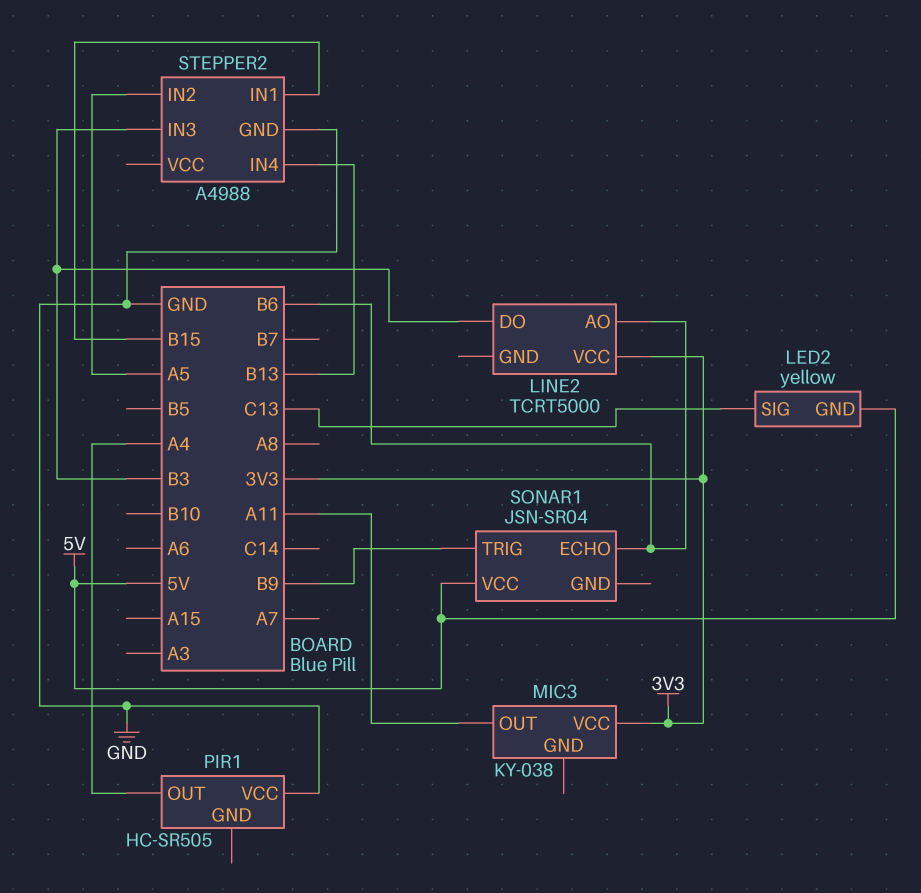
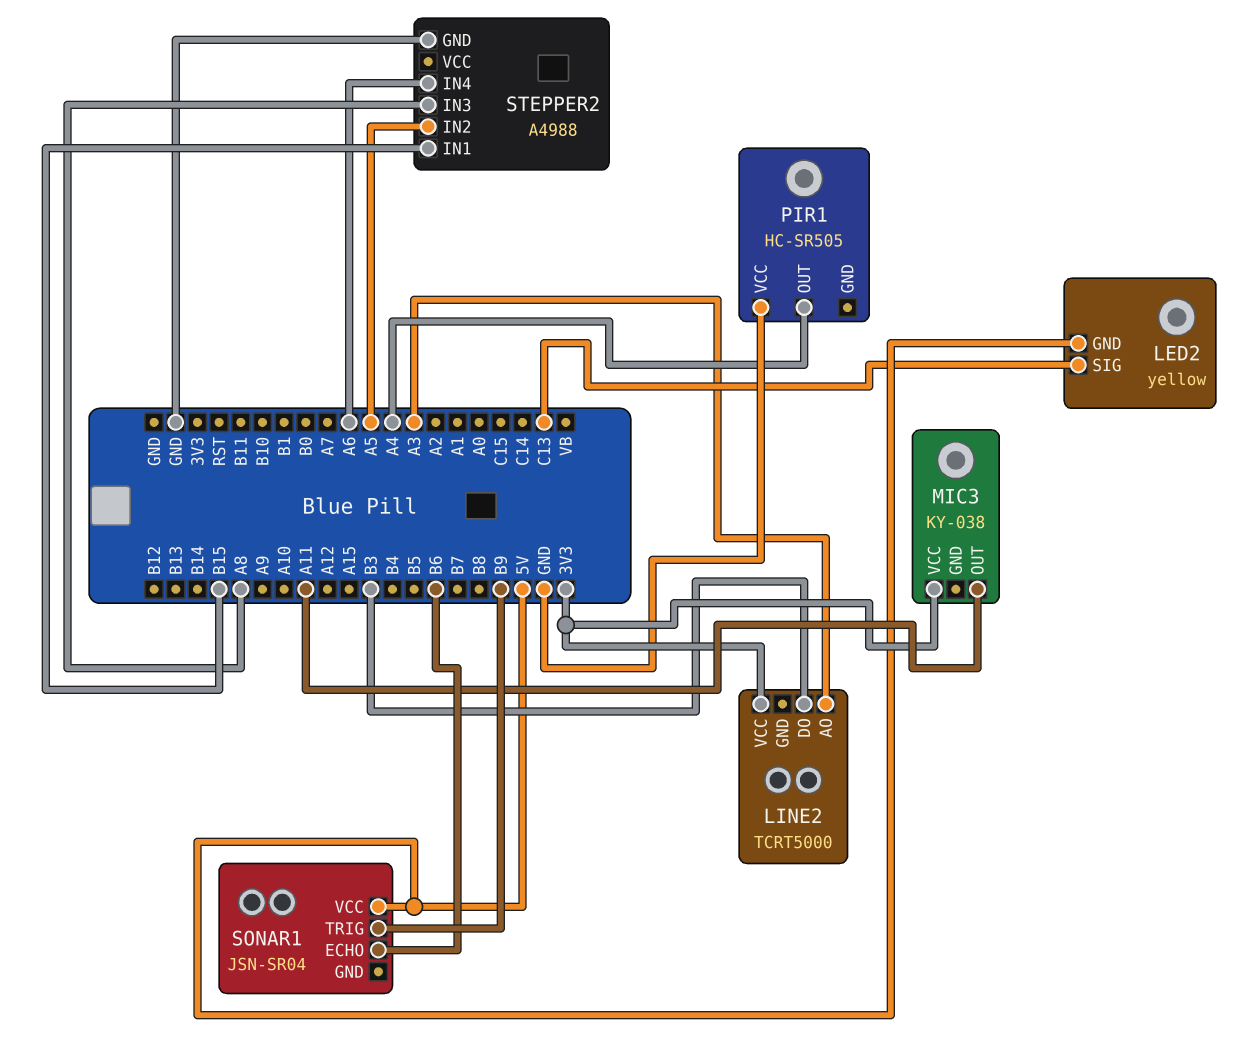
LINE2 pin AO: B6 -> A3
STEPPER2 pin IN3: B3 -> A8
STEPPER2 pin IN4: B13 -> A6

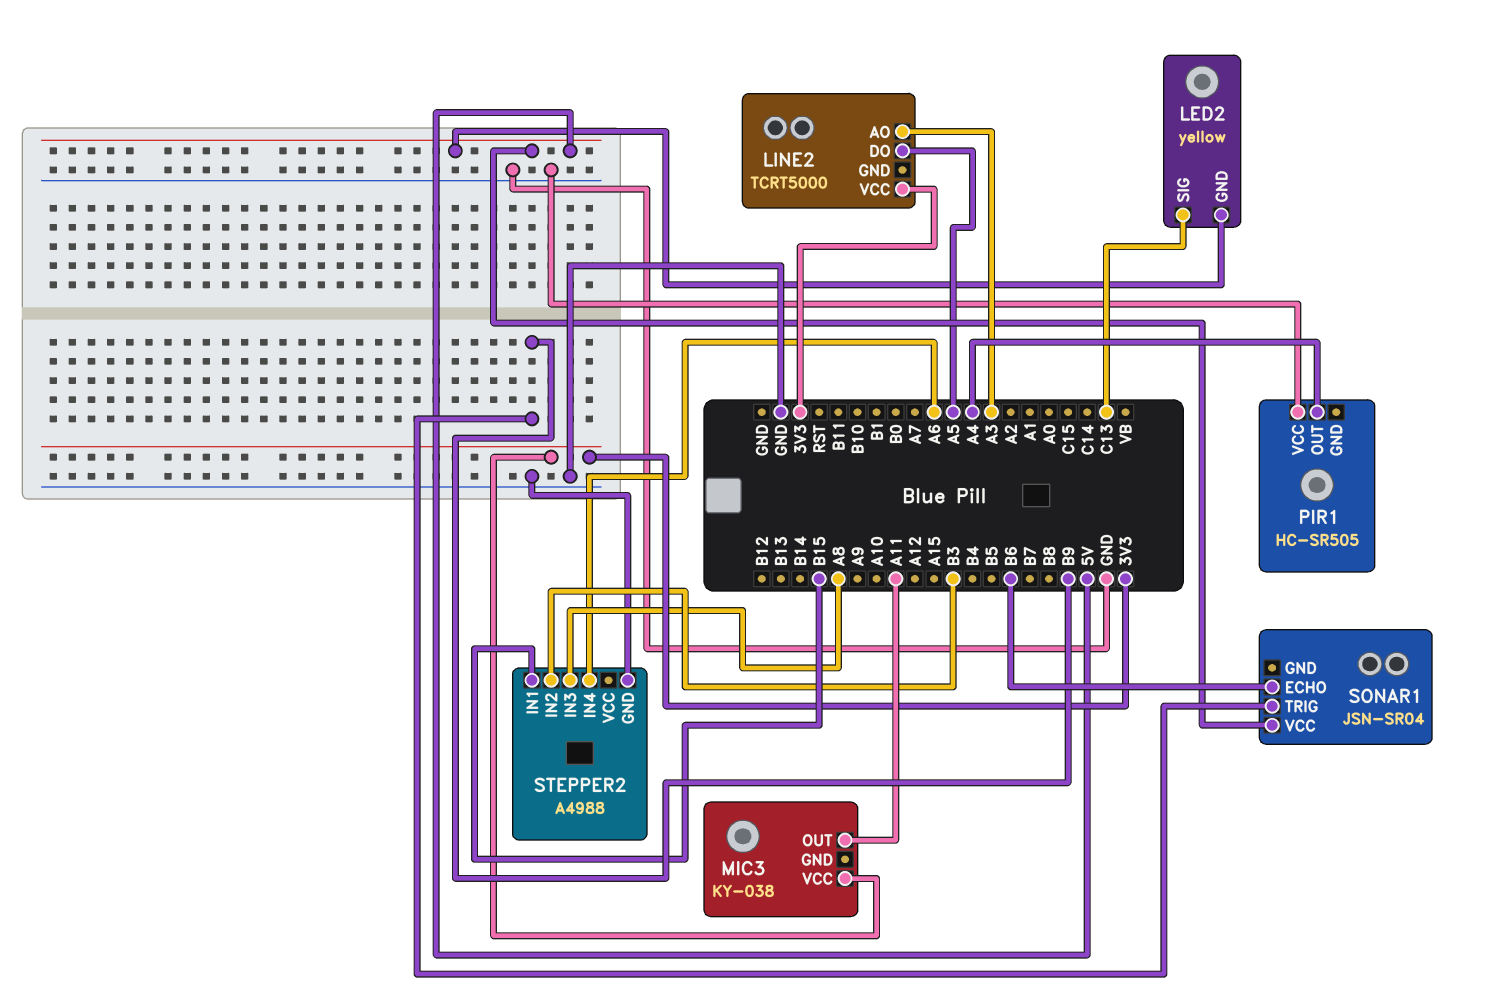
LINE2 pin DO: B3 -> A5
STEPPER2 pin IN2: A5 -> B3

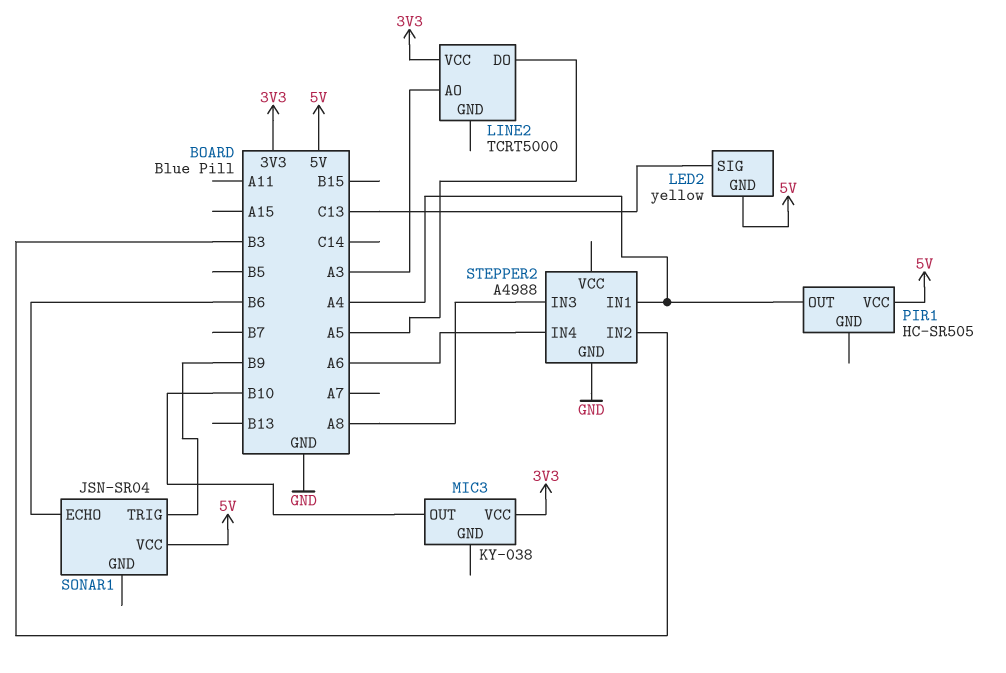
MIC3 pin OUT: A11 -> B10
PIR1 pin VCC: GND -> 5V
STEPPER2 pin IN1: B15 -> A4

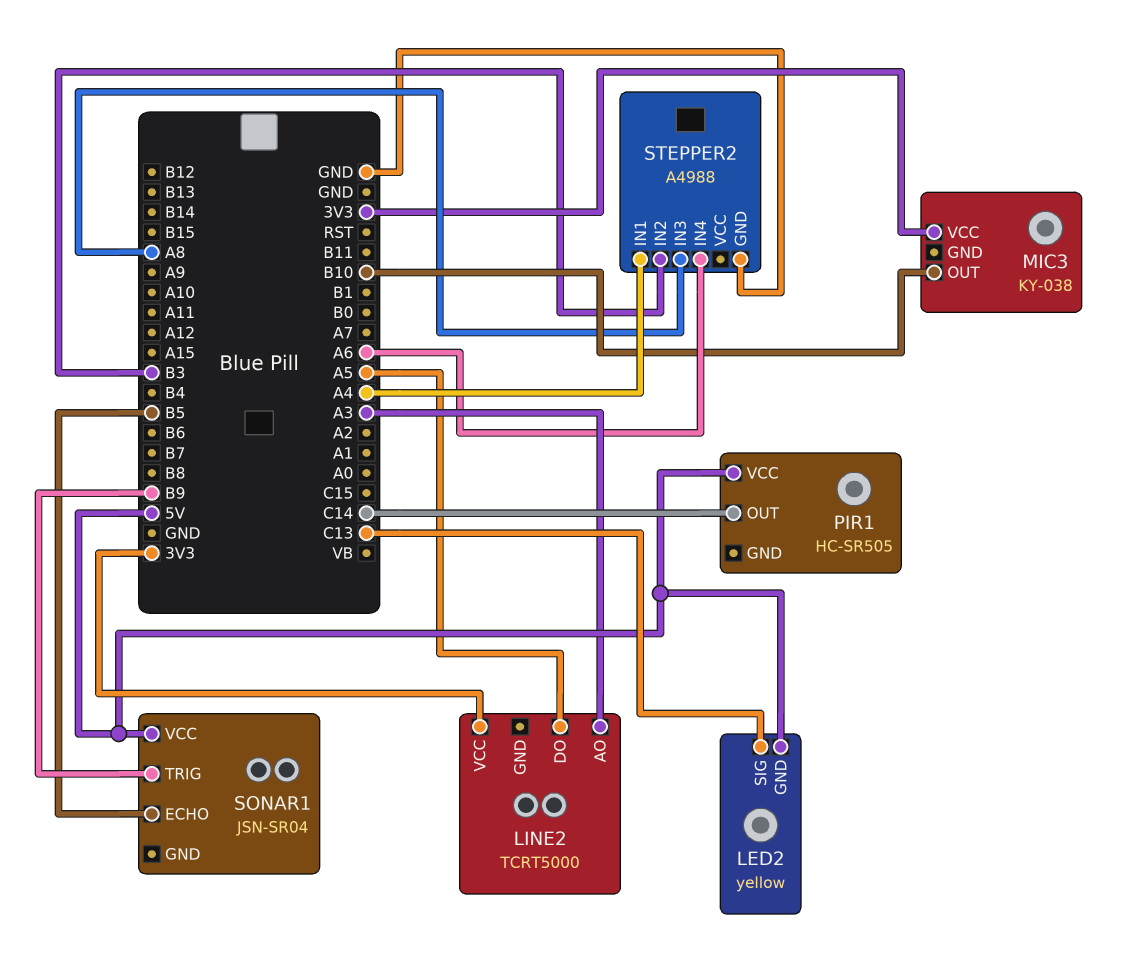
PIR1 pin OUT: A4 -> C14
SONAR1 pin ECHO: B6 -> B5

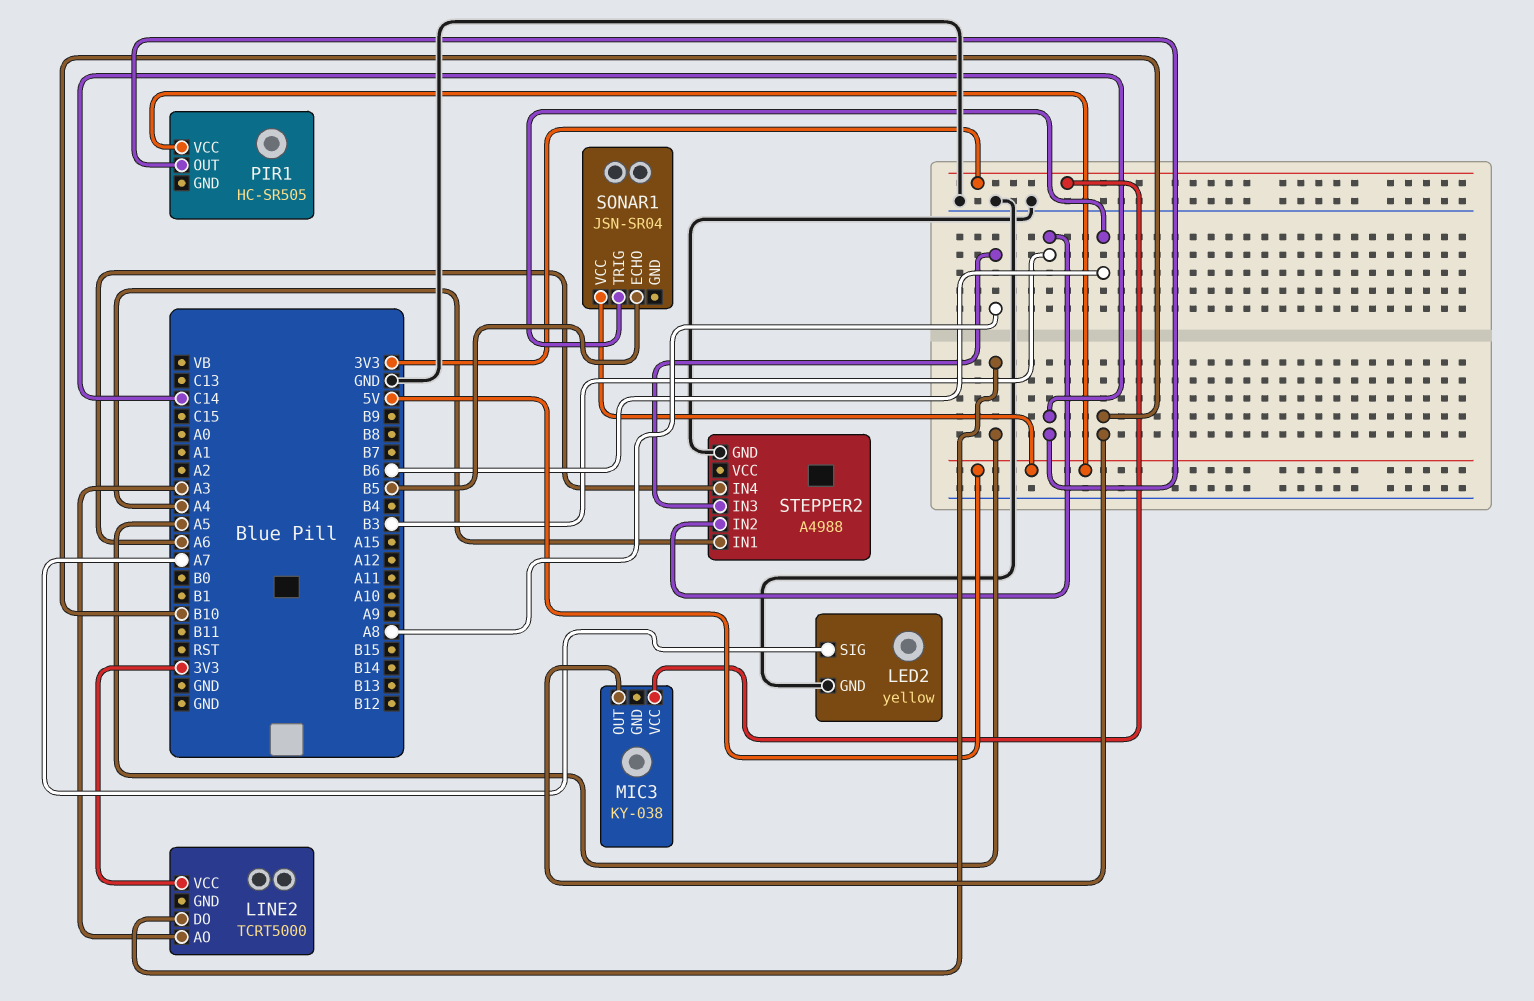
LED2 pin GND: 5V -> GND
LED2 pin SIG: C13 -> A7
SONAR1 pin TRIG: B9 -> B6

